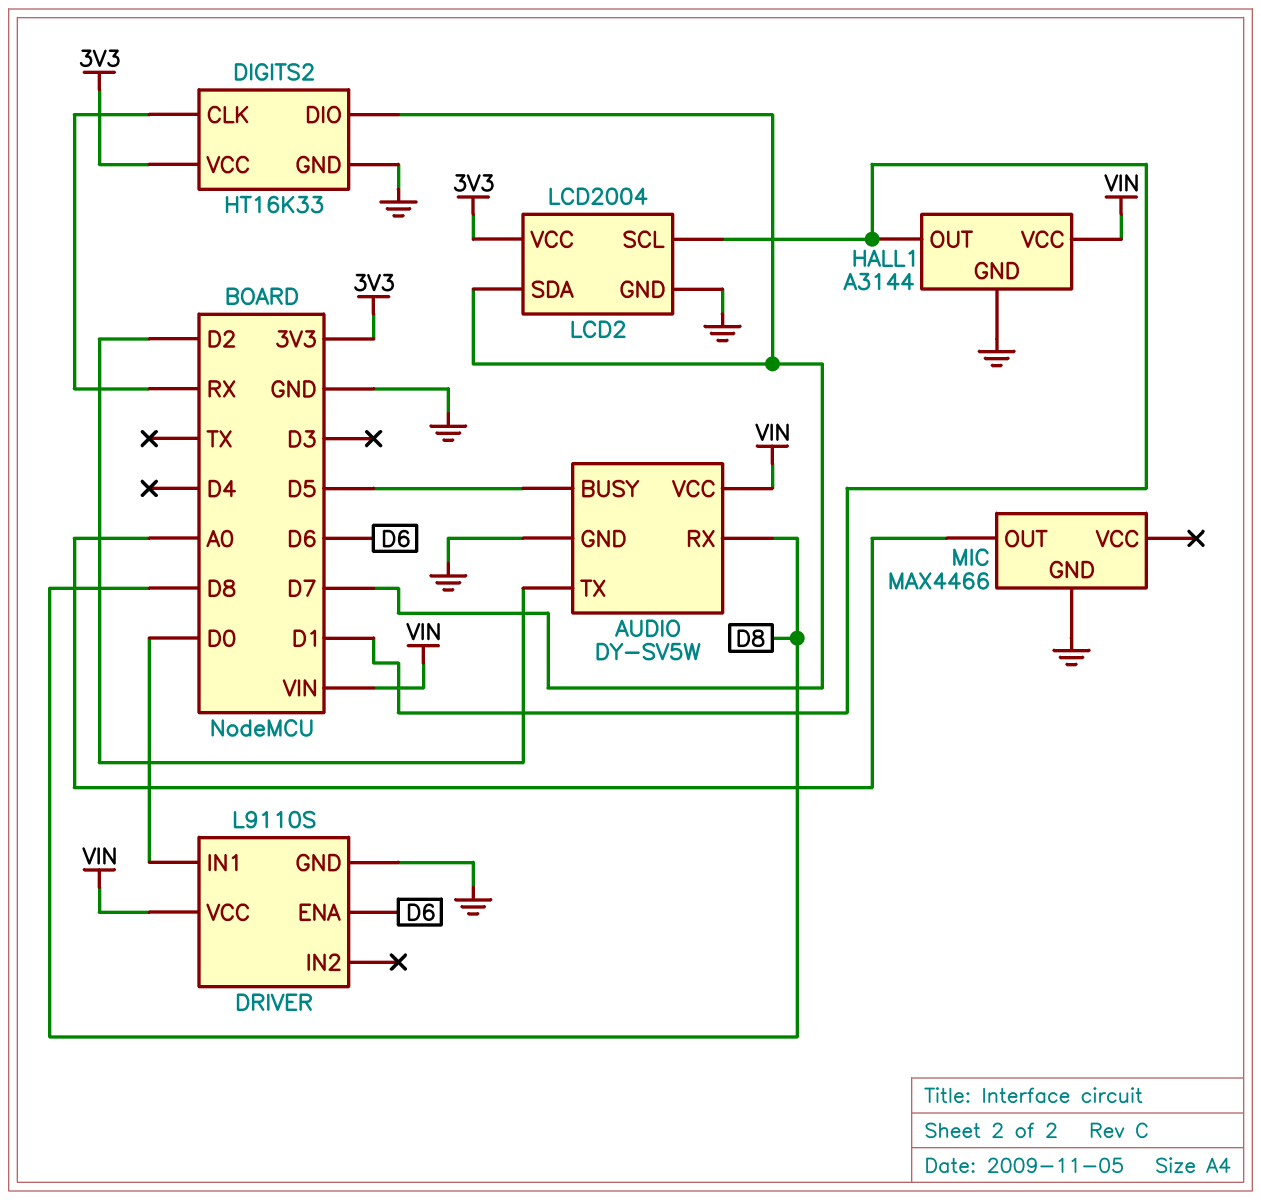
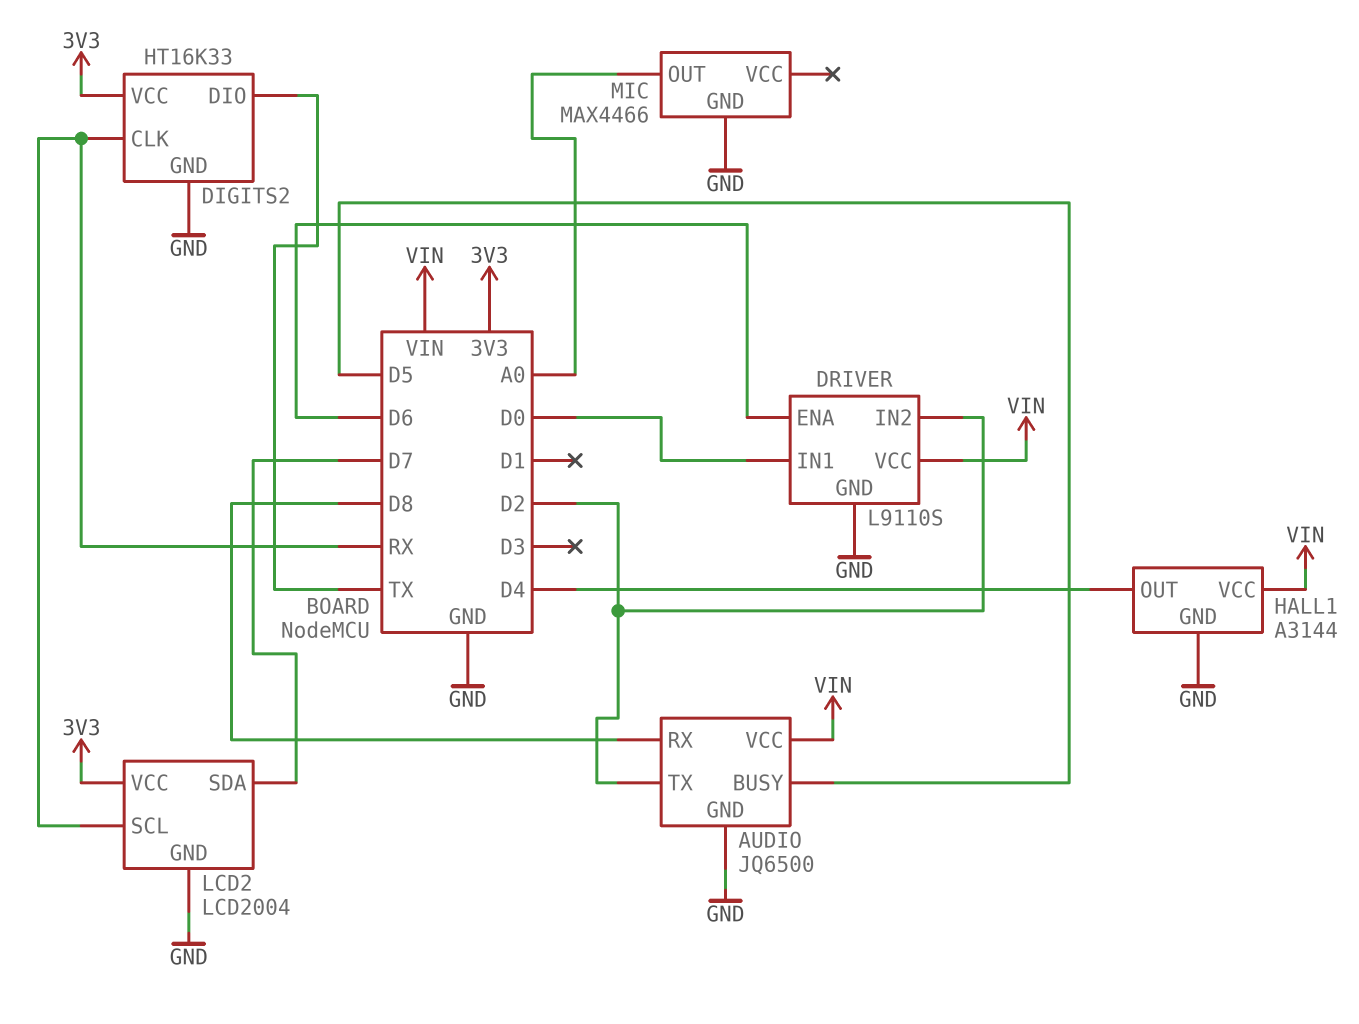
AUDIO: DY-SV5W -> JQ6500
DIGITS2 pin DIO: D7 -> TX
DRIVER pin IN2: none -> D2
HALL1 pin OUT: D1 -> D4
LCD2 pin SCL: D1 -> RX

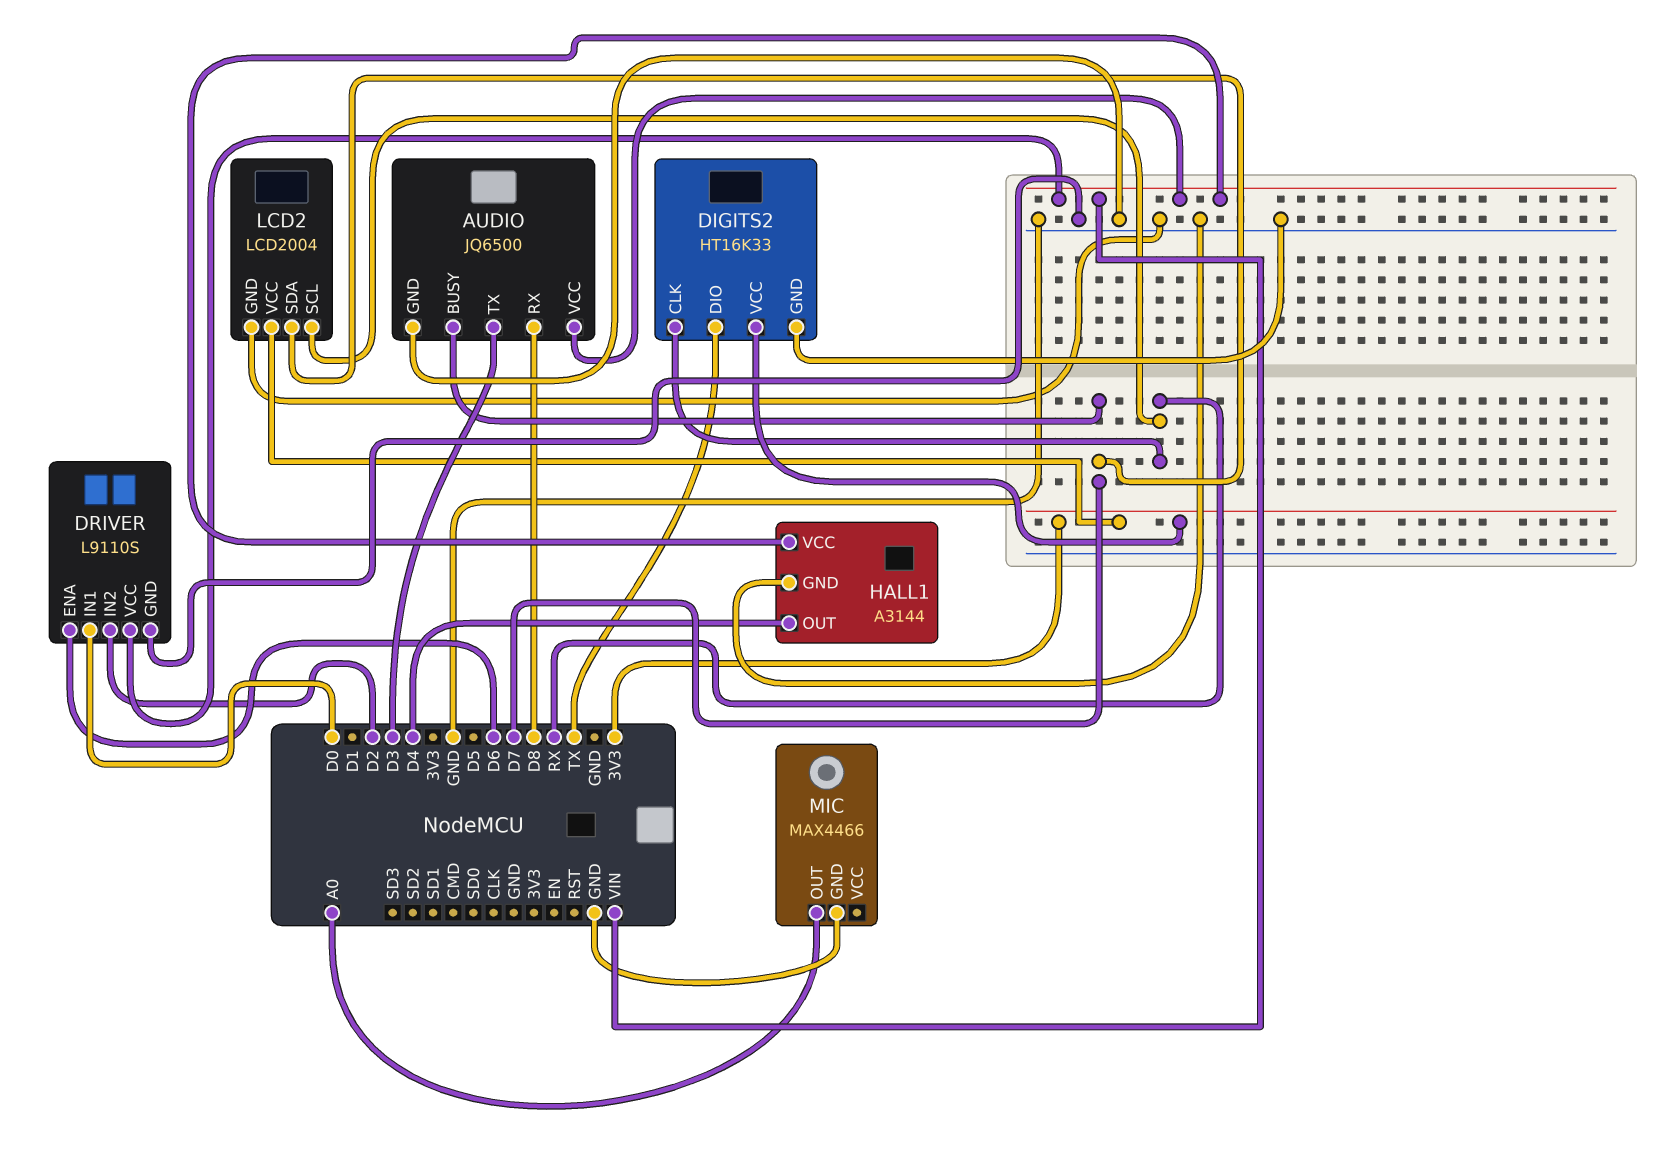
AUDIO pin BUSY: D5 -> D7
AUDIO pin TX: D2 -> D3

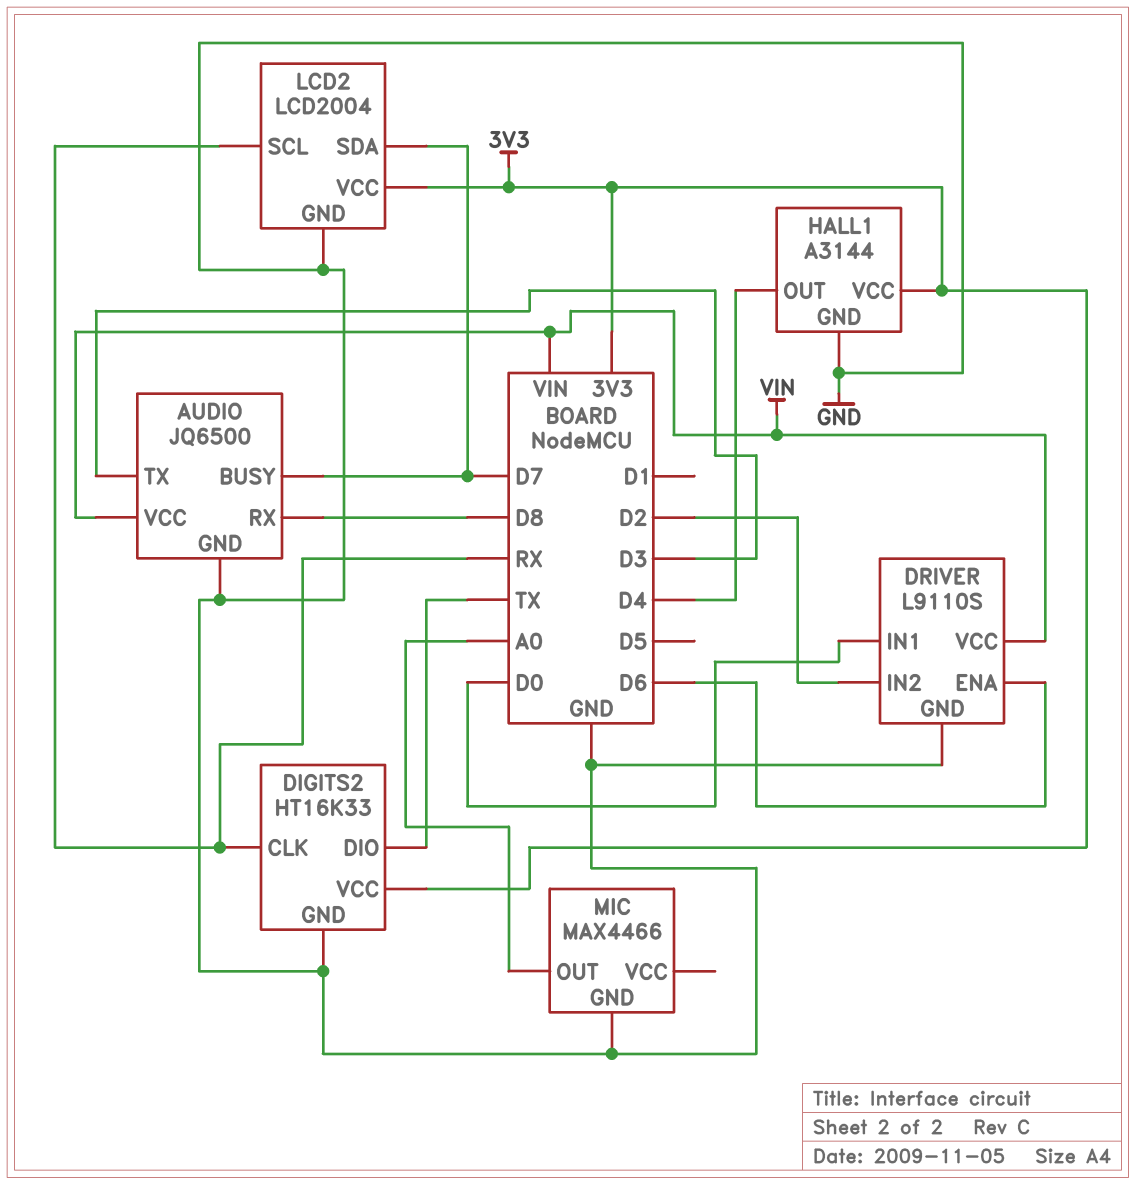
HALL1 pin VCC: VIN -> 3V3

